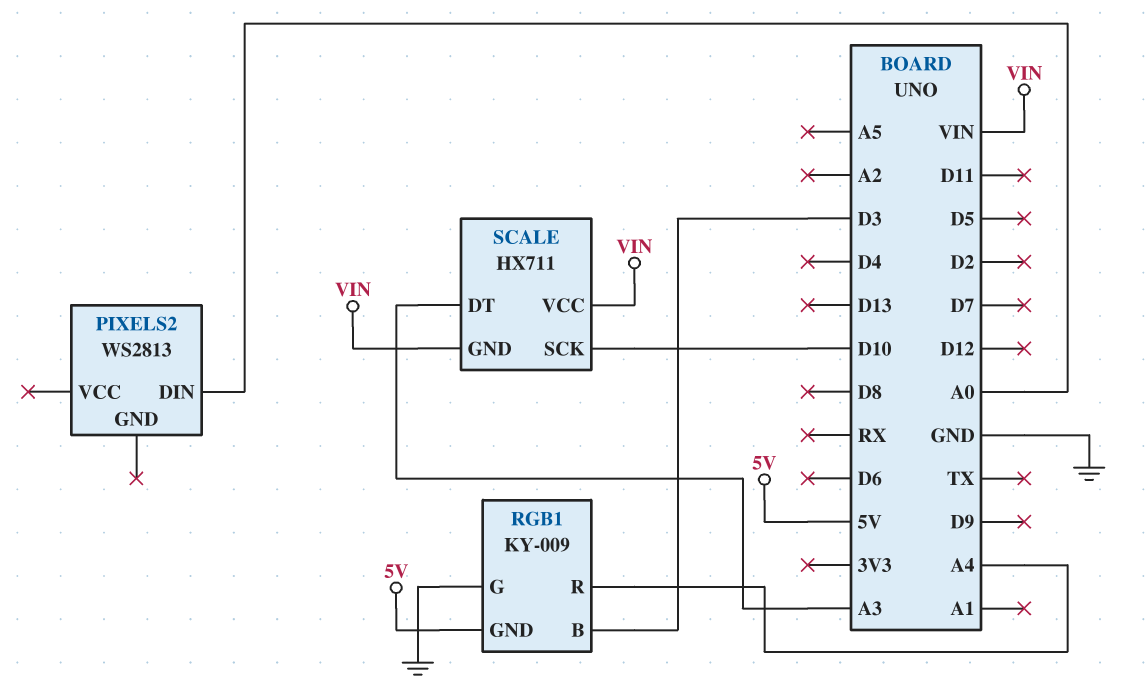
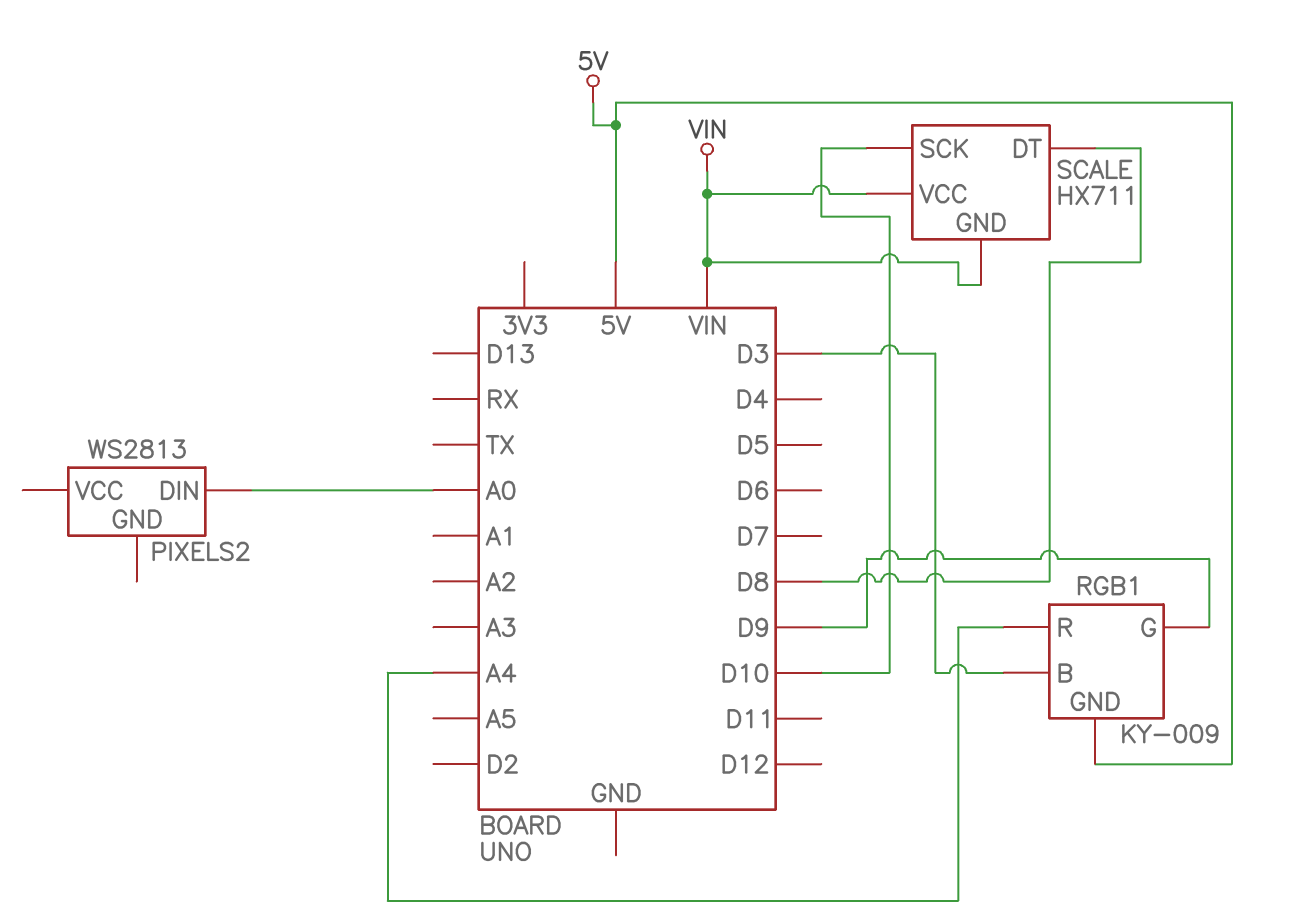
RGB1 pin G: GND -> D9
SCALE pin DT: A3 -> D8

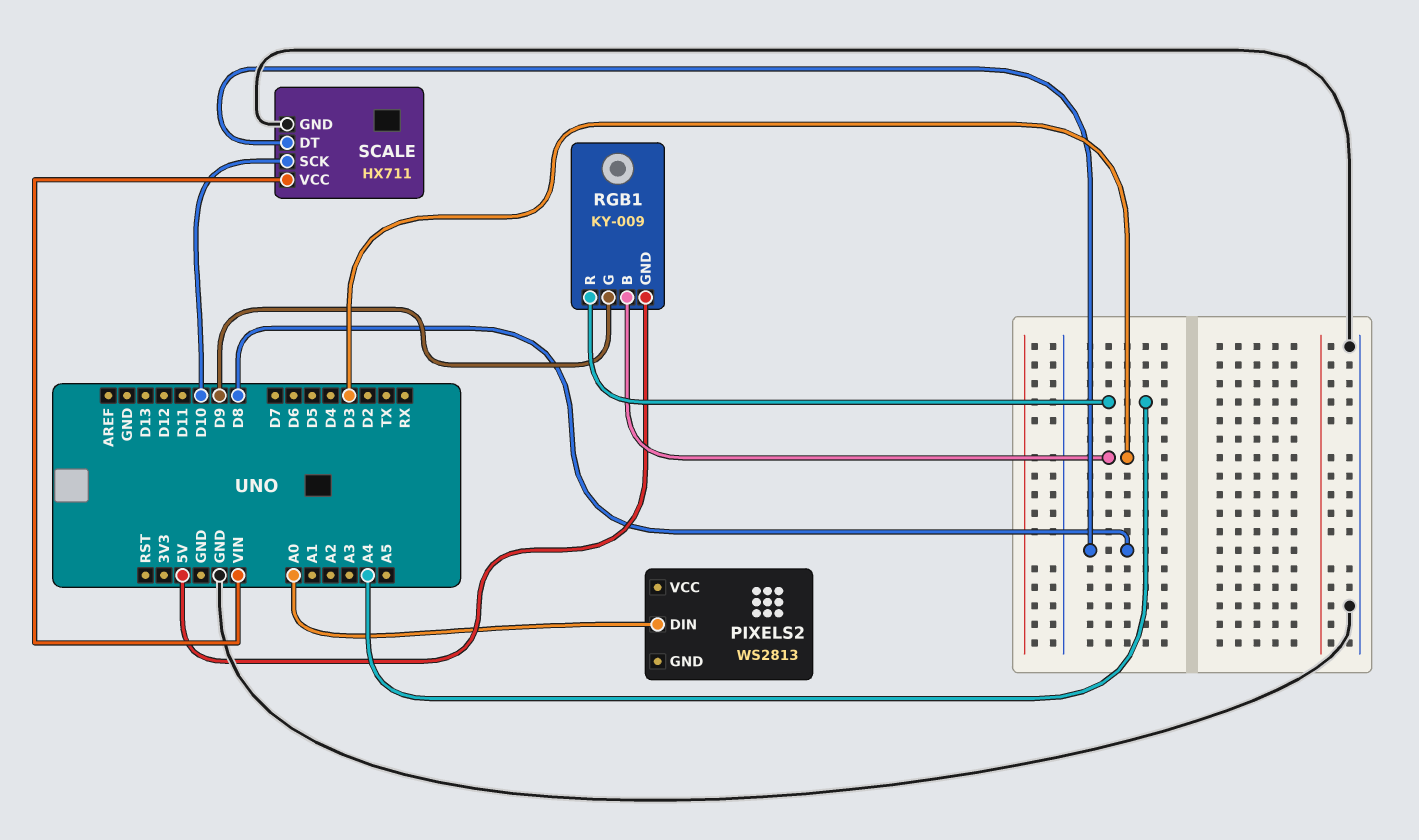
SCALE pin GND: VIN -> GND

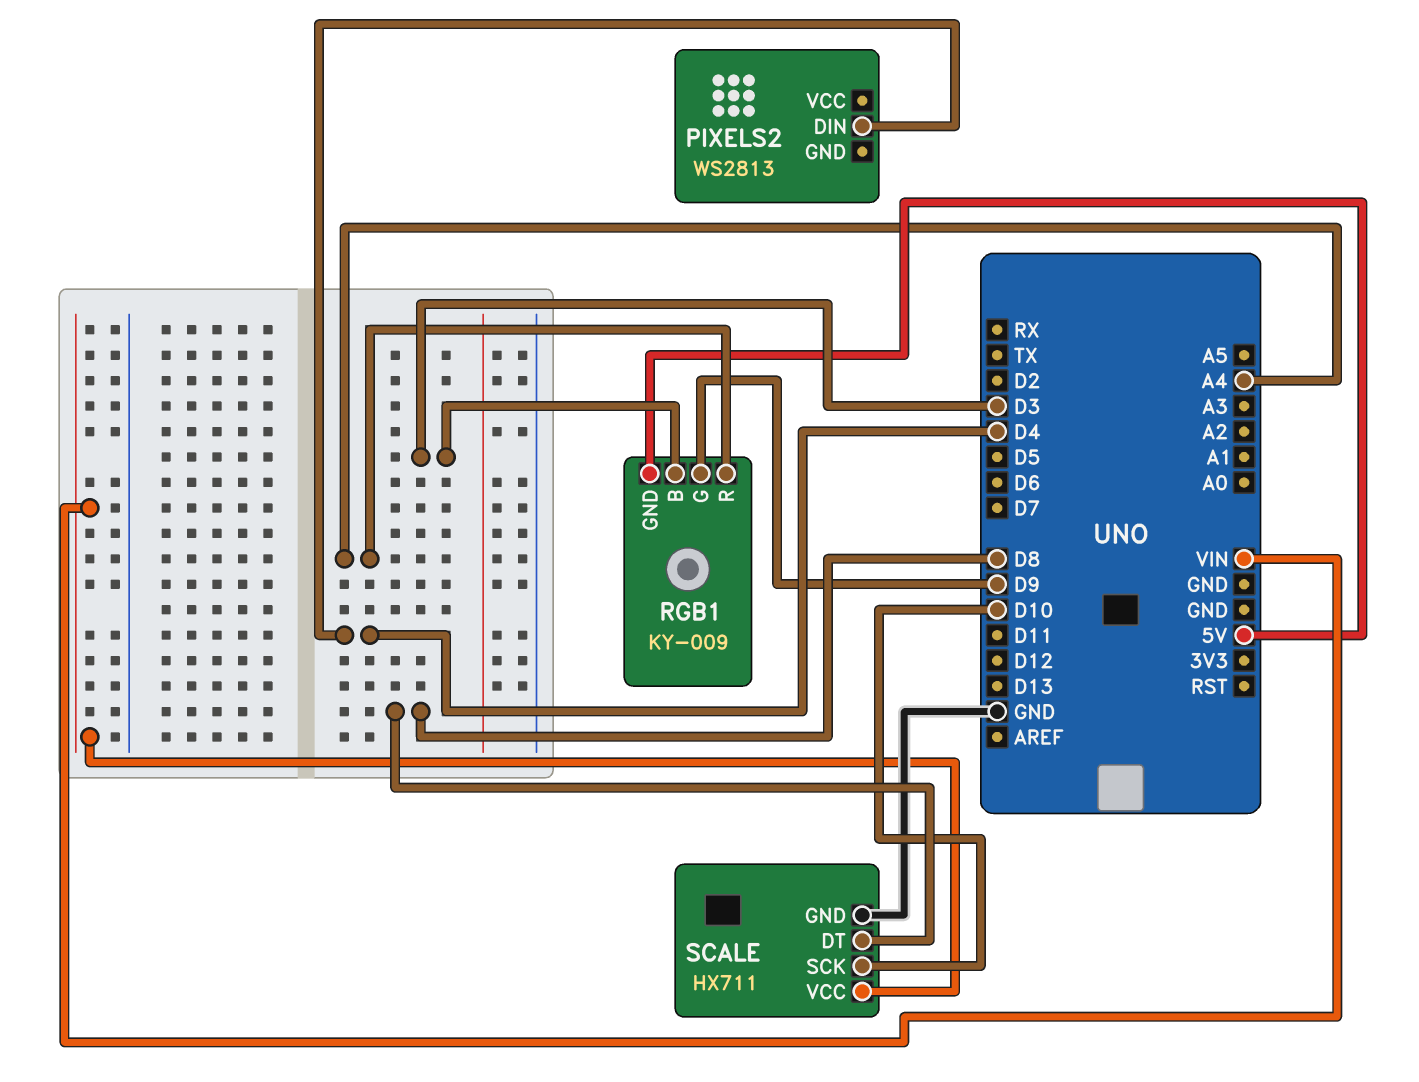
PIXELS2 pin DIN: A0 -> D4

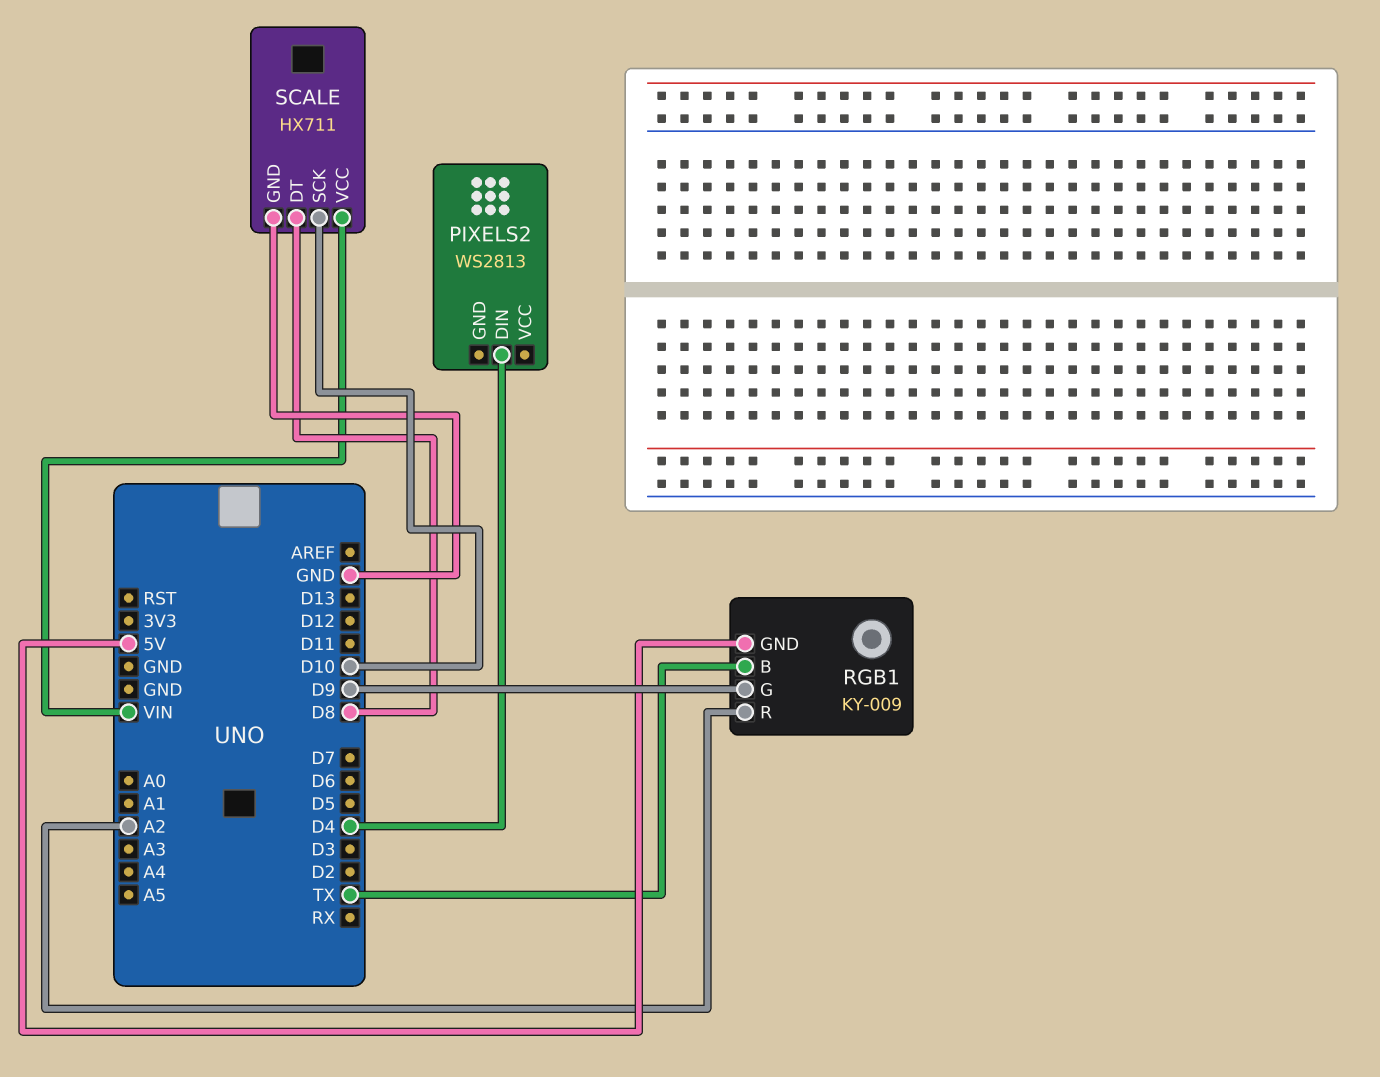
RGB1 pin B: D3 -> TX
RGB1 pin R: A4 -> A2

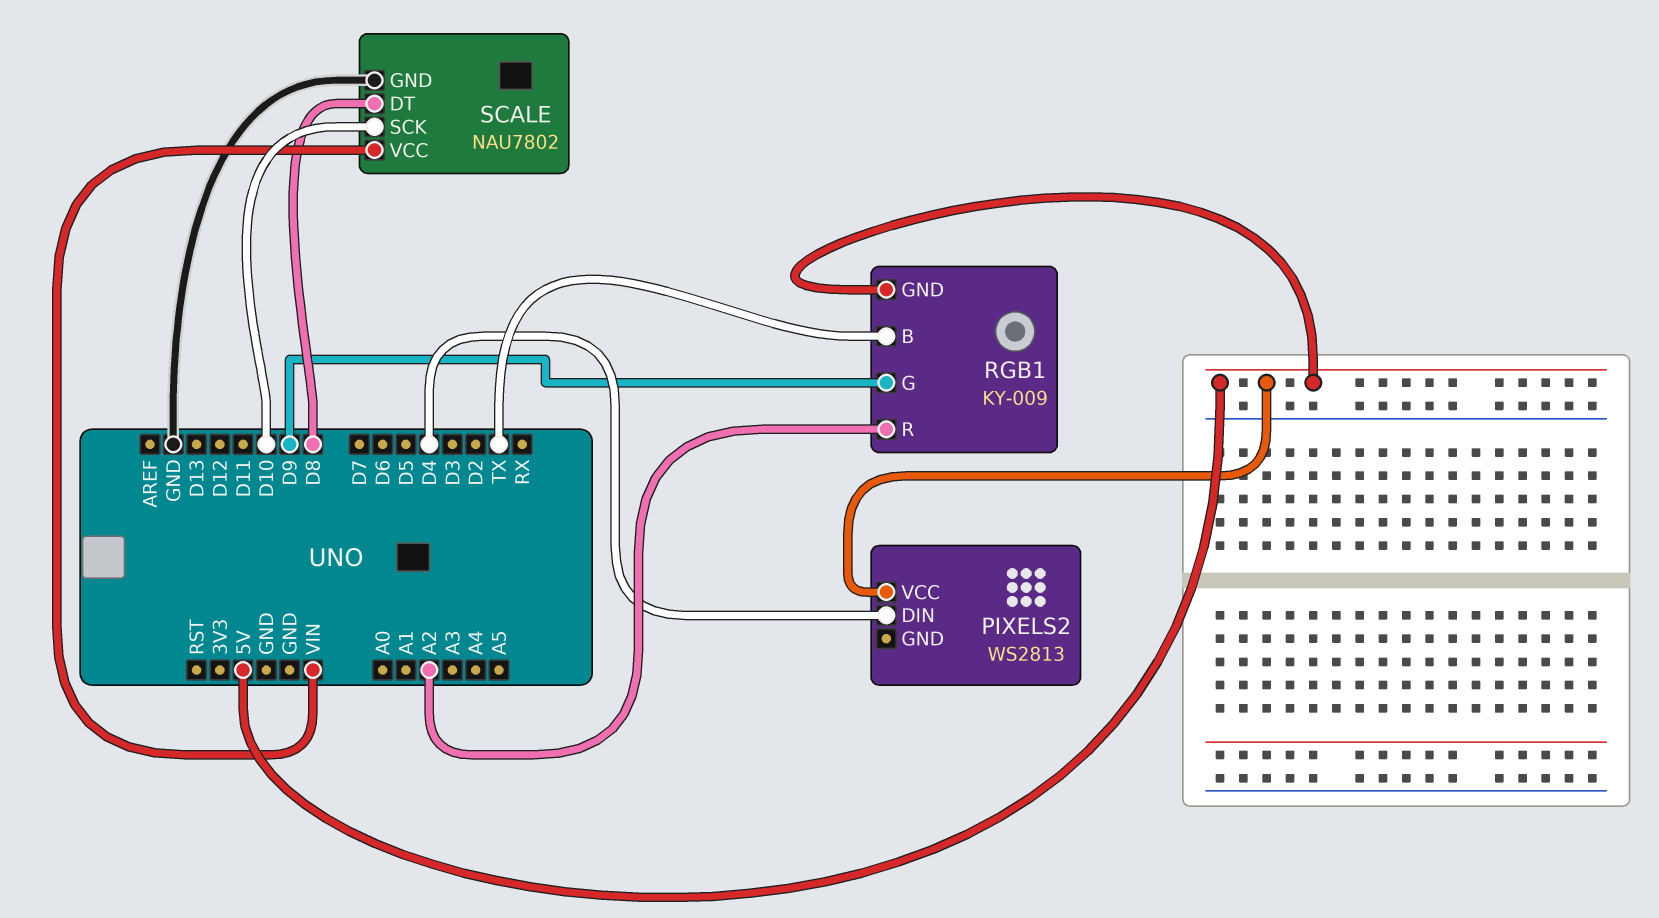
PIXELS2 pin VCC: none -> 5V
SCALE: HX711 -> NAU7802

